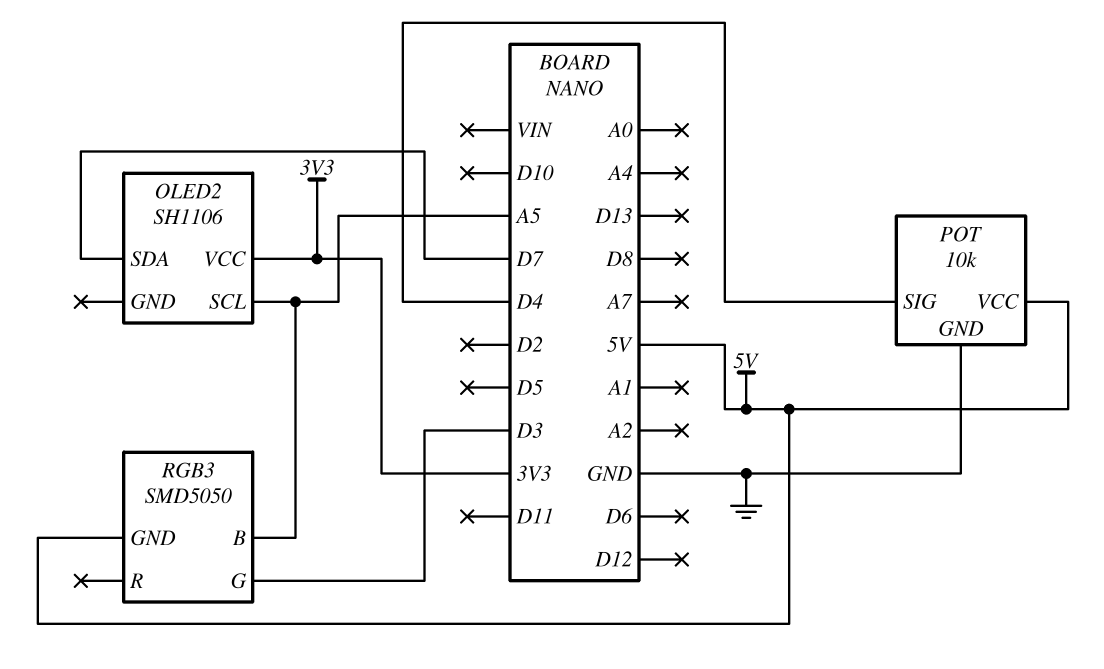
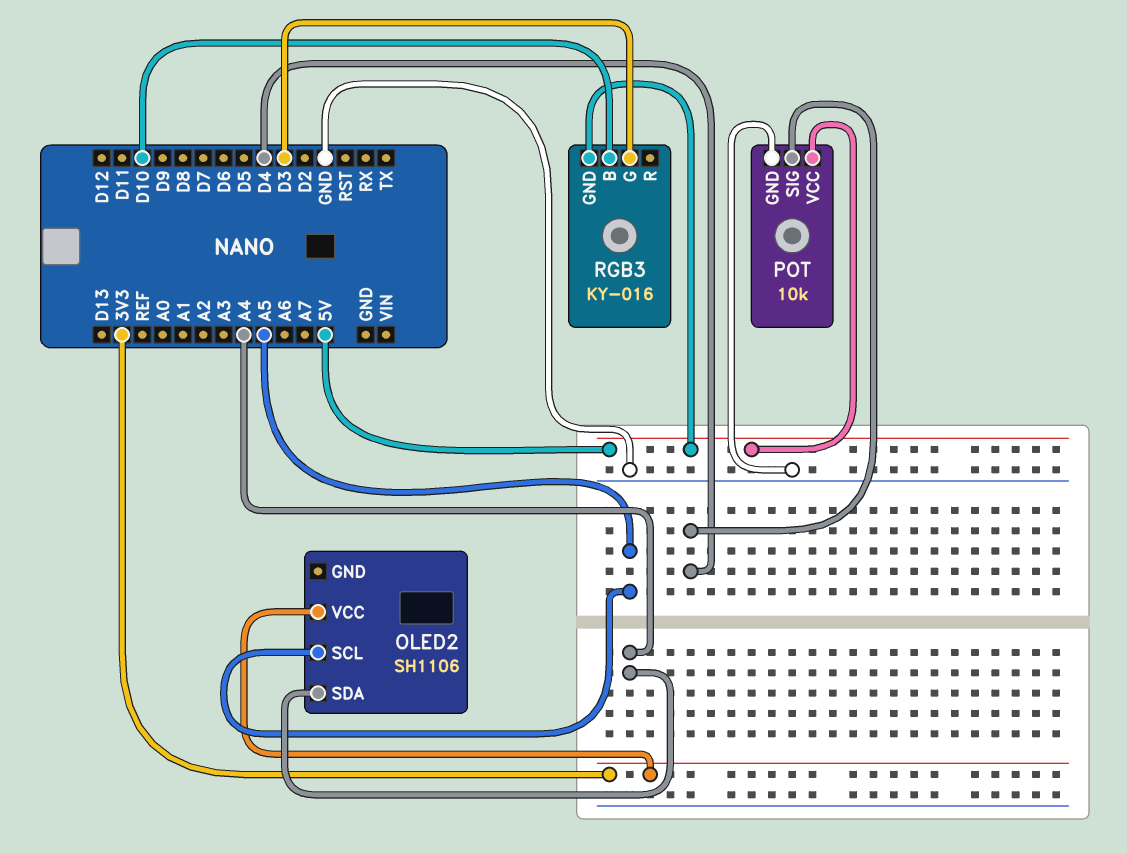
OLED2 pin SDA: D7 -> A4
RGB3: SMD5050 -> KY-016
RGB3 pin B: A5 -> D10

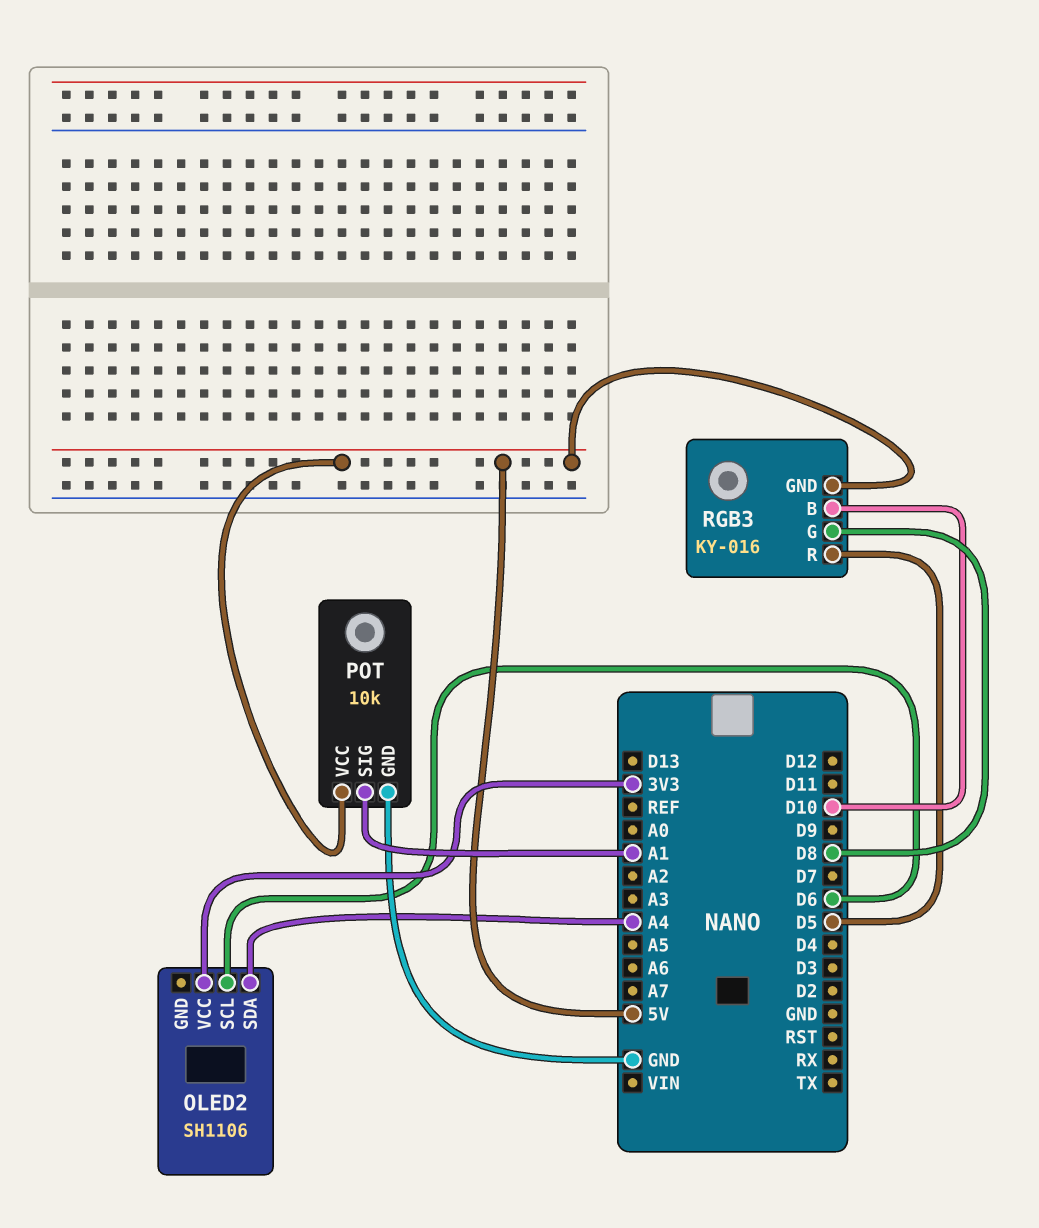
OLED2 pin SCL: A5 -> D6
POT pin SIG: D4 -> A1
RGB3 pin G: D3 -> D8
RGB3 pin R: none -> D5

